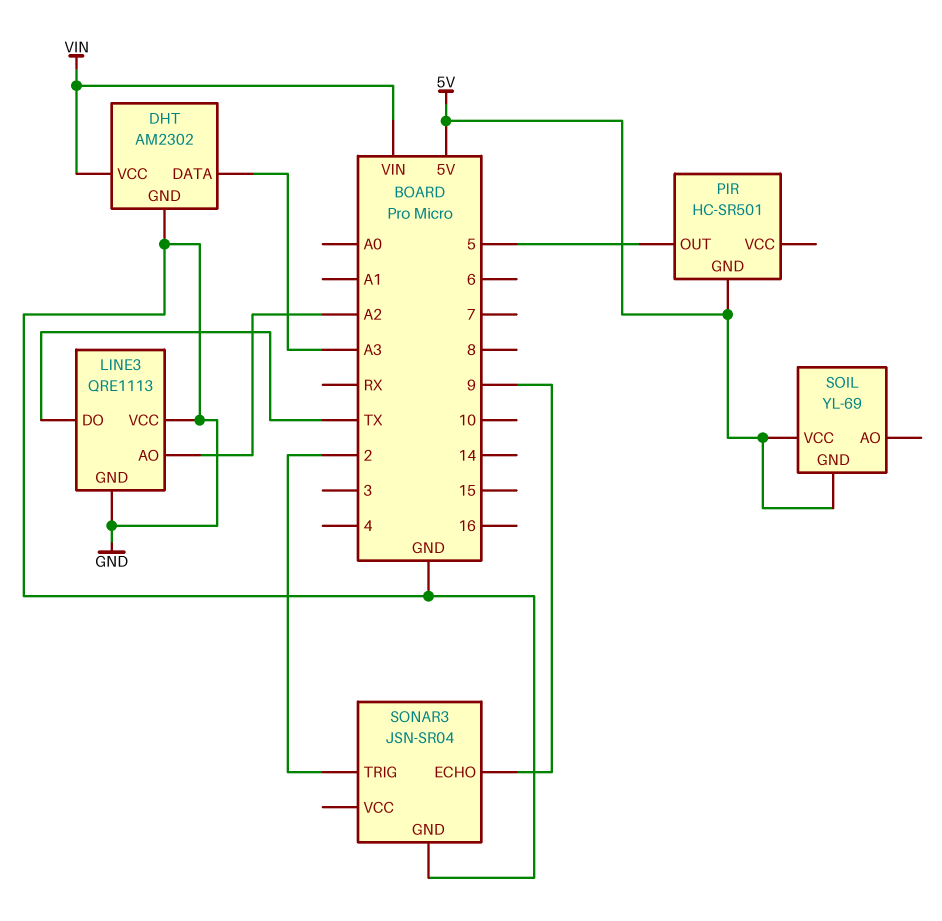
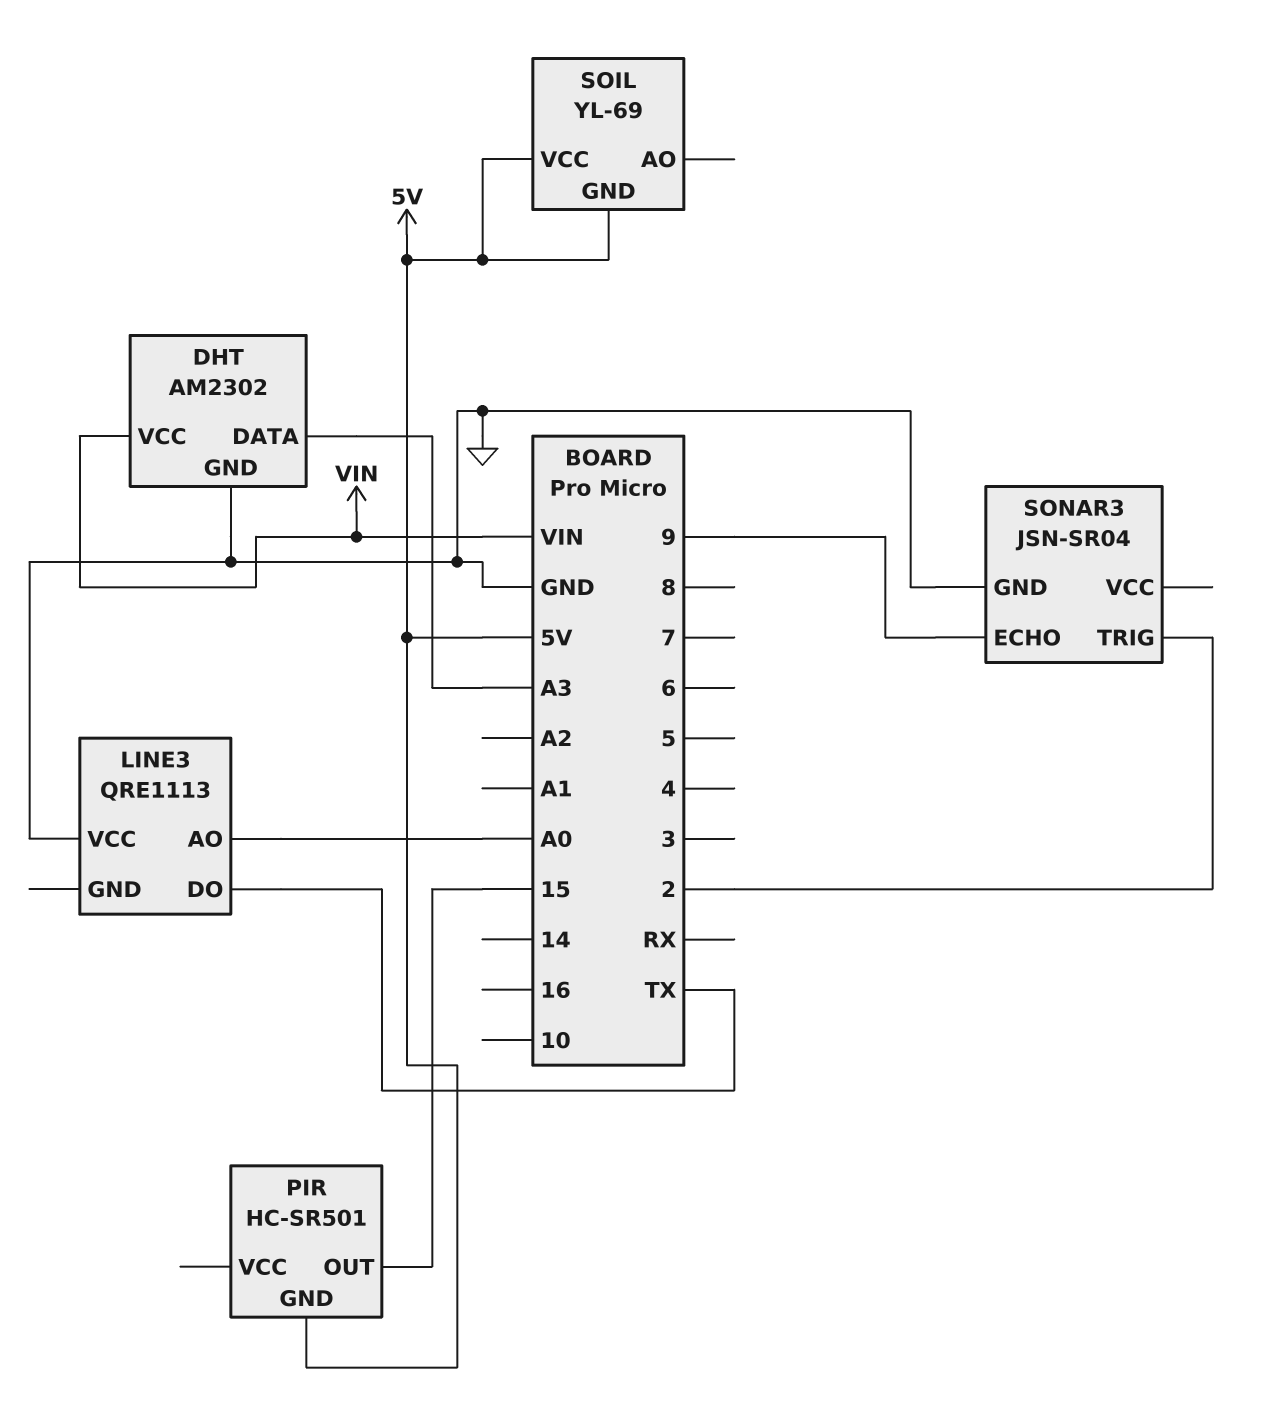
LINE3 pin AO: A2 -> A0
LINE3 pin GND: GND -> none
PIR pin OUT: 5 -> 15

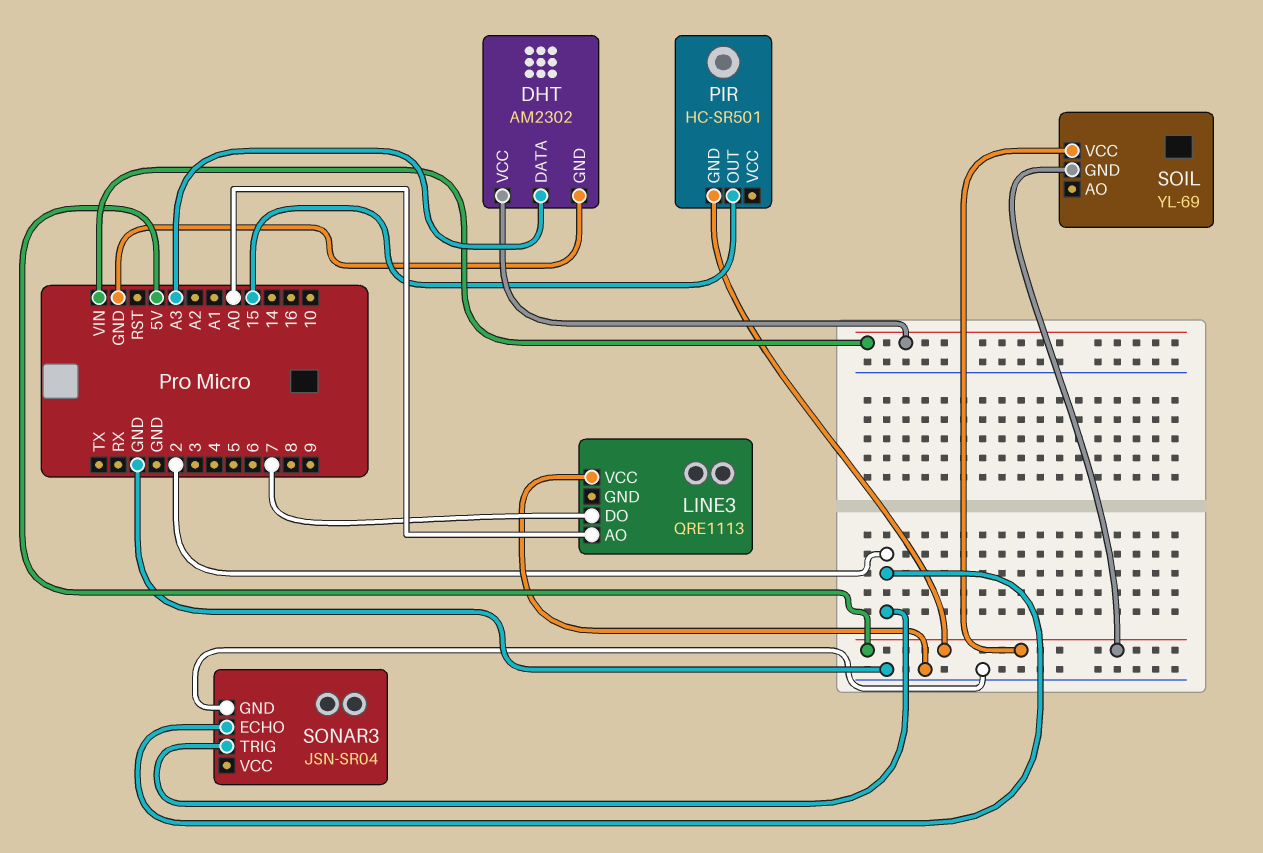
LINE3 pin DO: TX -> 7
SONAR3 pin ECHO: 9 -> 2

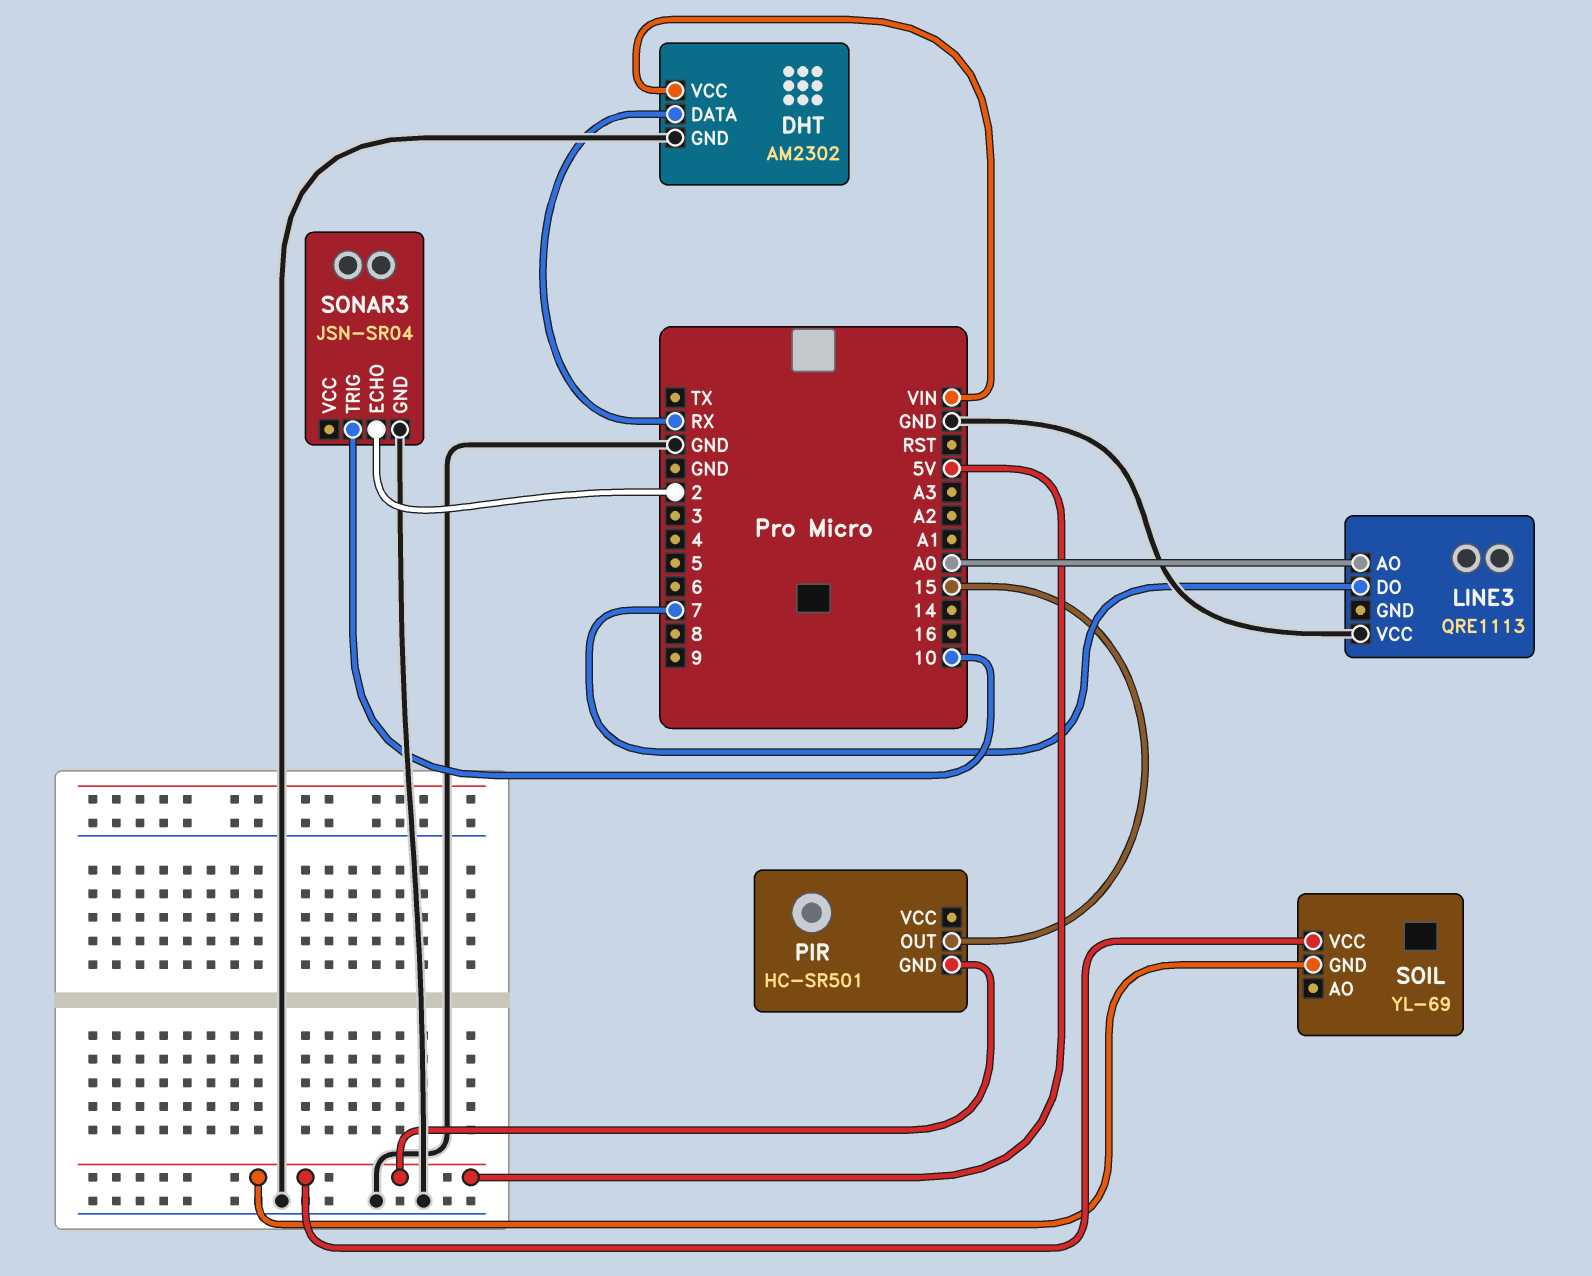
DHT pin DATA: A3 -> RX
SONAR3 pin TRIG: 2 -> 10

